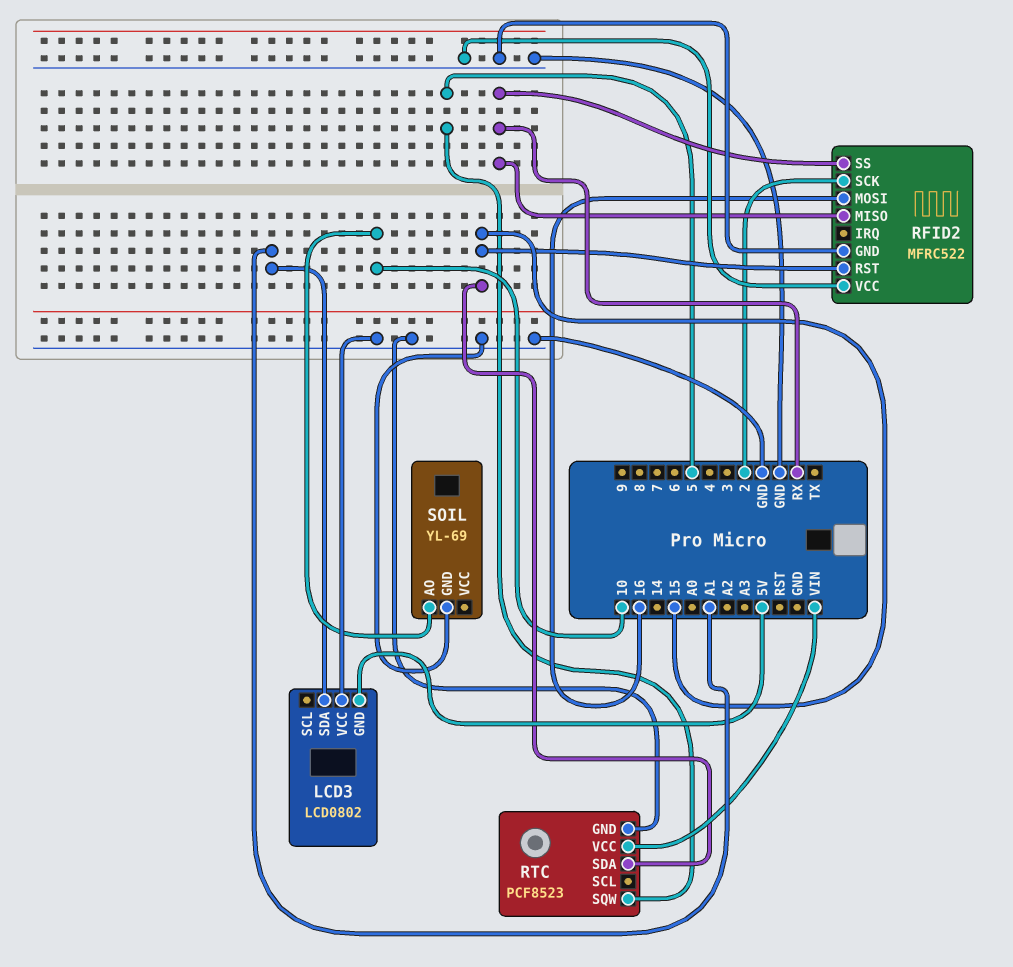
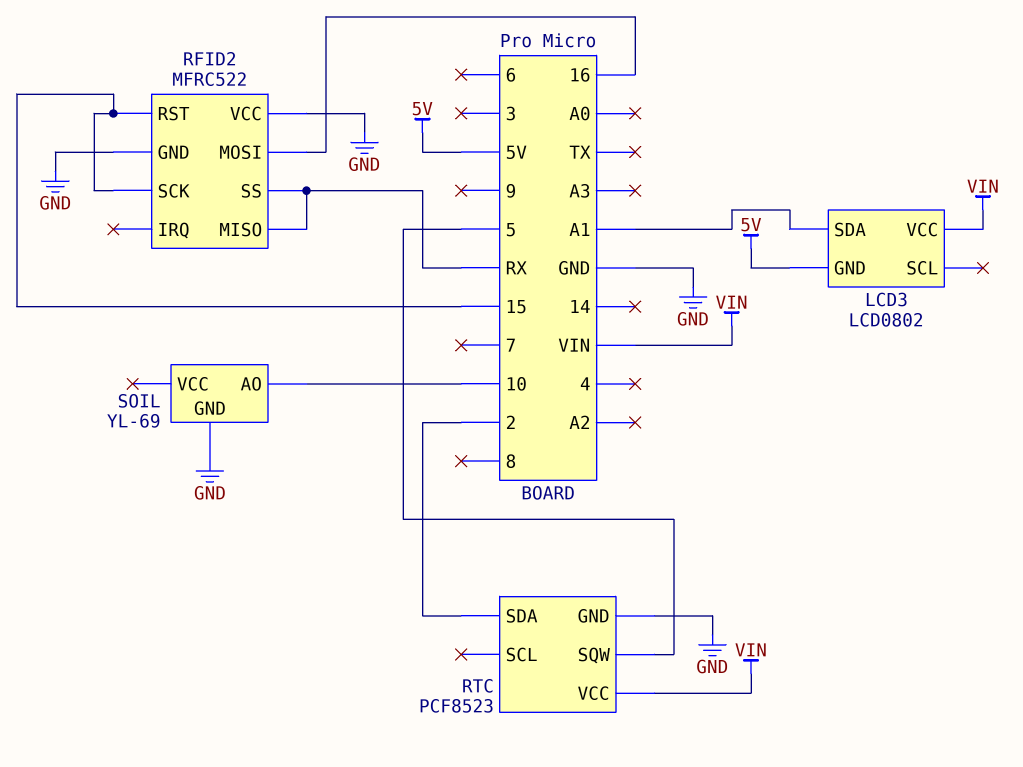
LCD3 pin VCC: GND -> VIN
RFID2 pin SCK: 2 -> 15
RTC pin SDA: 15 -> 2

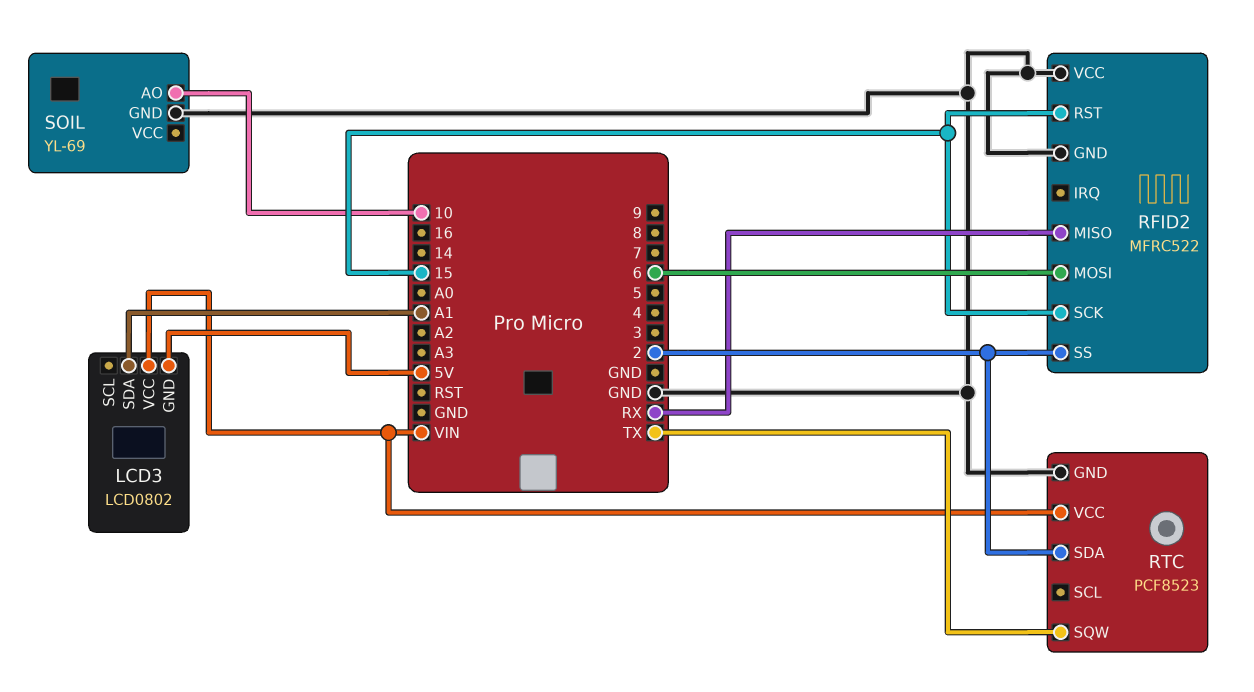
RFID2 pin MOSI: 16 -> 6
RFID2 pin SS: RX -> 2
RTC pin SQW: 5 -> TX

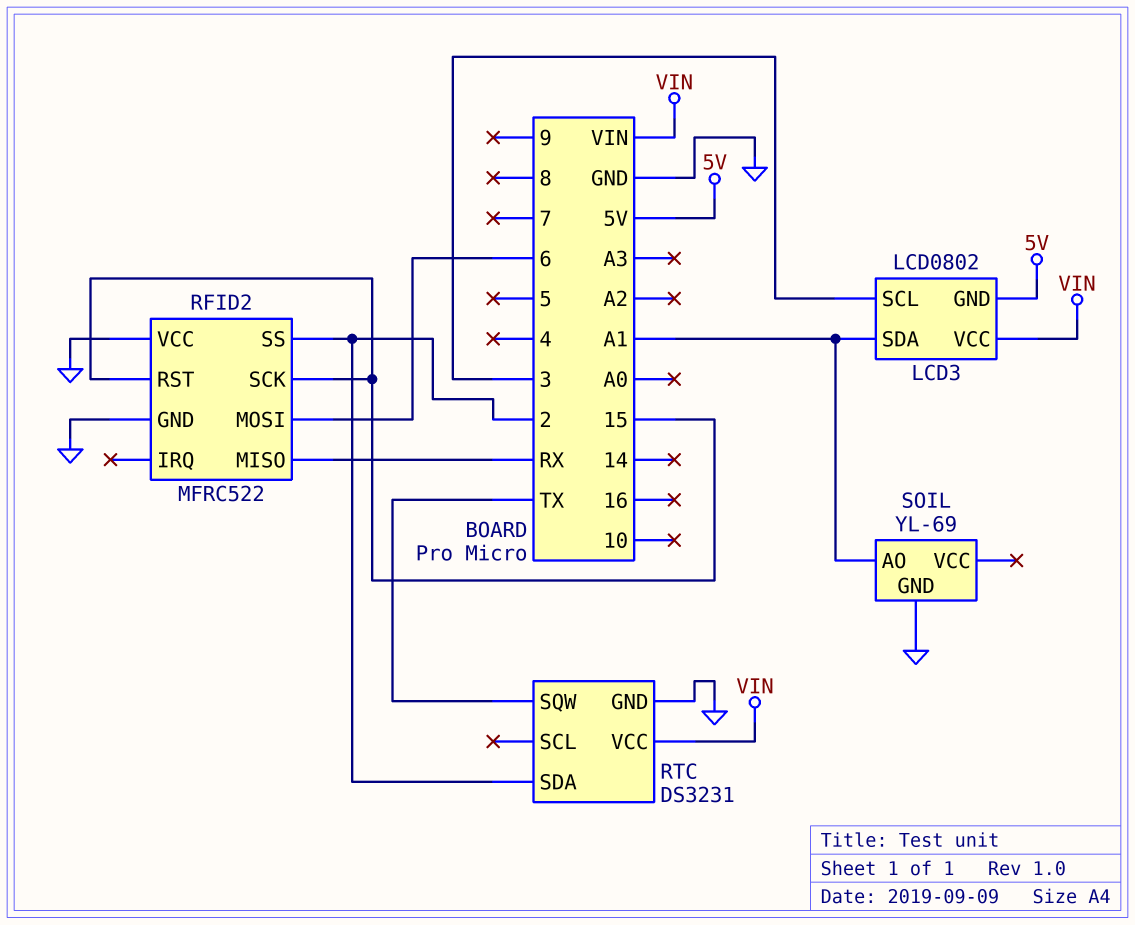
LCD3 pin SCL: none -> 3
RTC: PCF8523 -> DS3231
SOIL pin AO: 10 -> A1

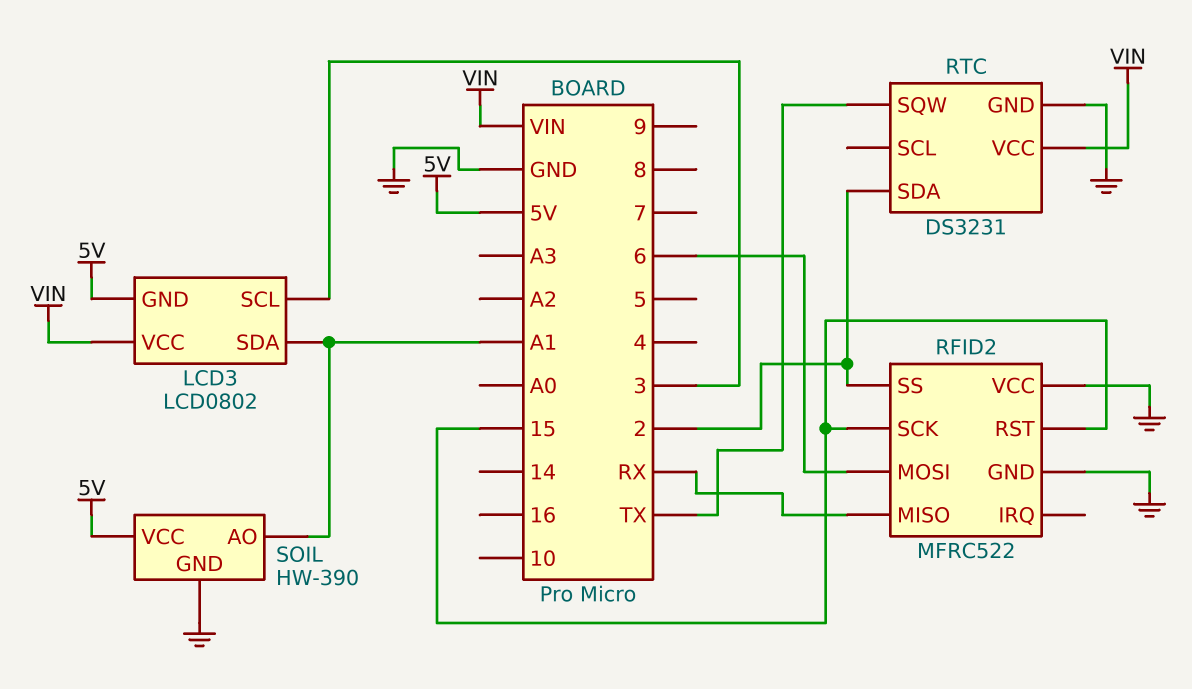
SOIL: YL-69 -> HW-390
SOIL pin VCC: none -> 5V

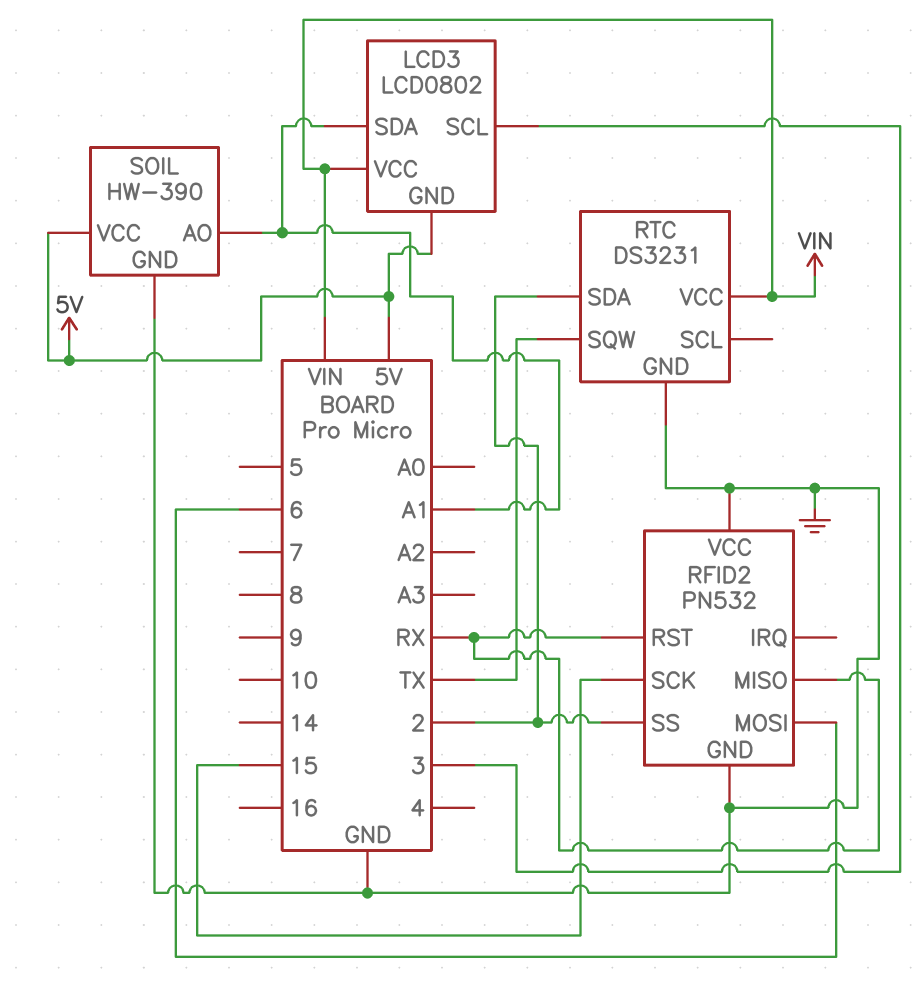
RFID2: MFRC522 -> PN532
RFID2 pin RST: 15 -> RX

